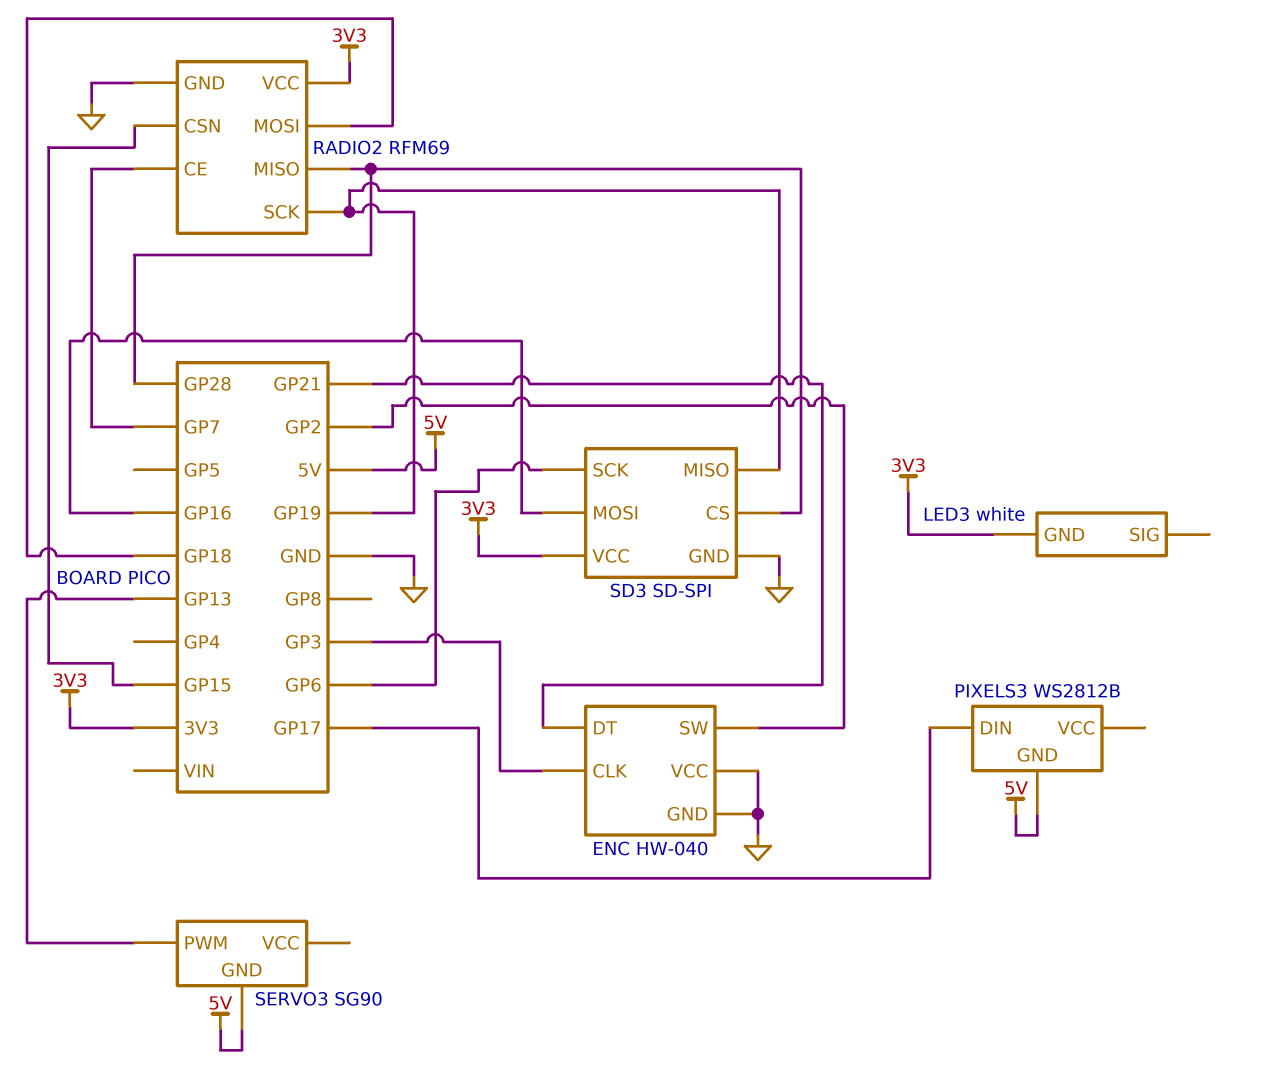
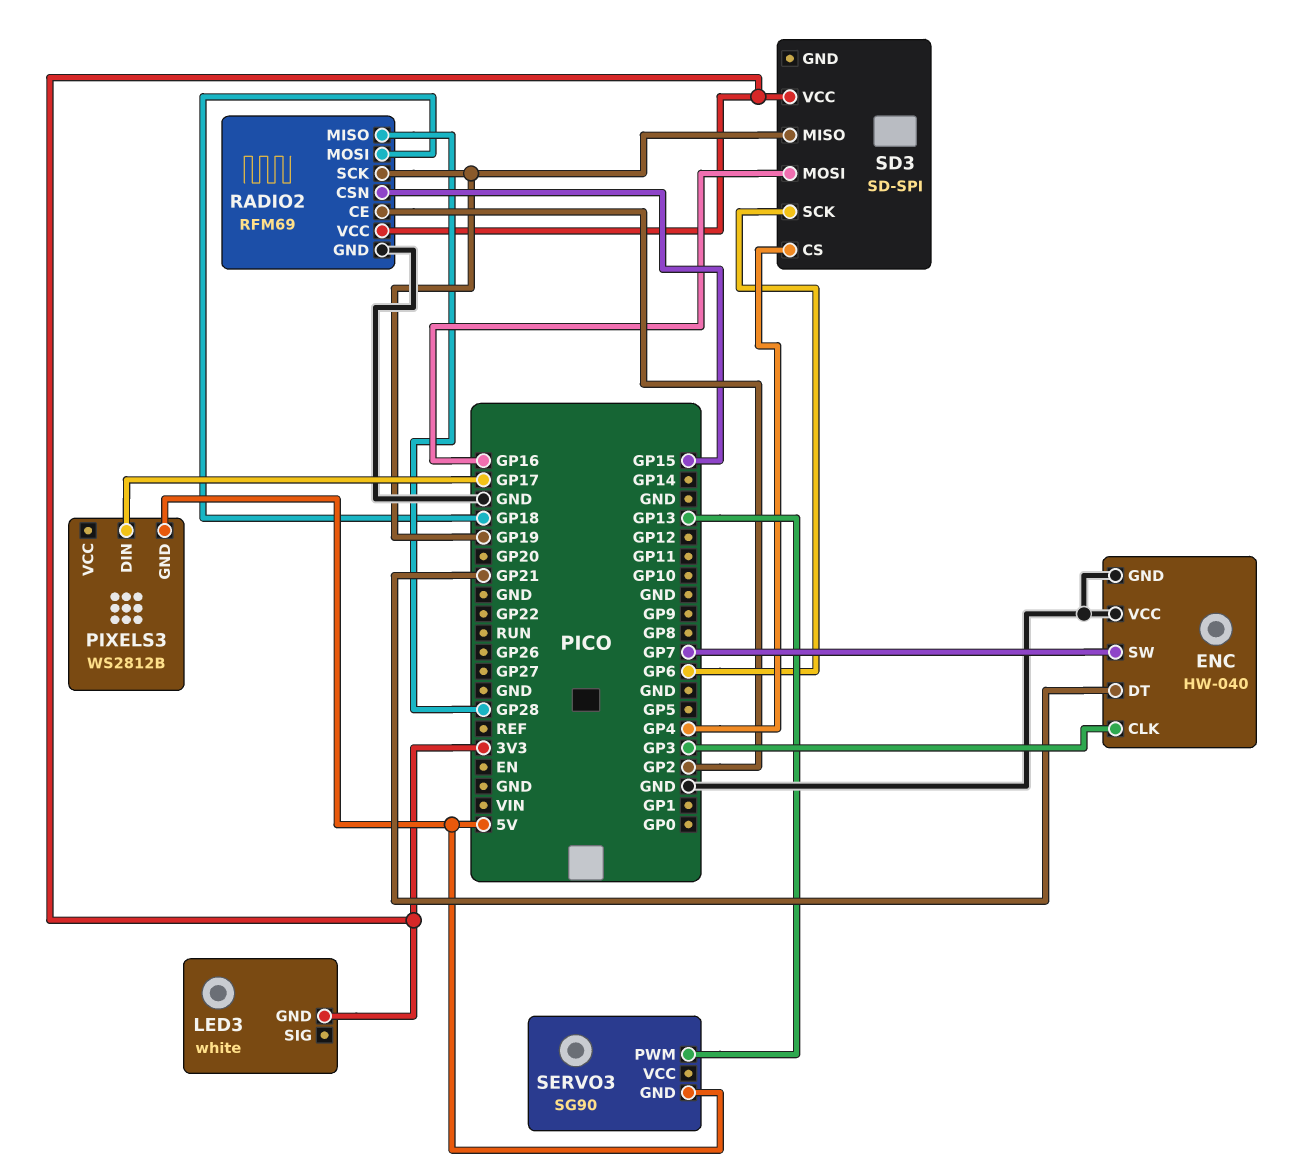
ENC pin SW: GP2 -> GP7
RADIO2 pin CE: GP7 -> GP2
SD3 pin CS: GP28 -> GP4
SD3 pin GND: GND -> none

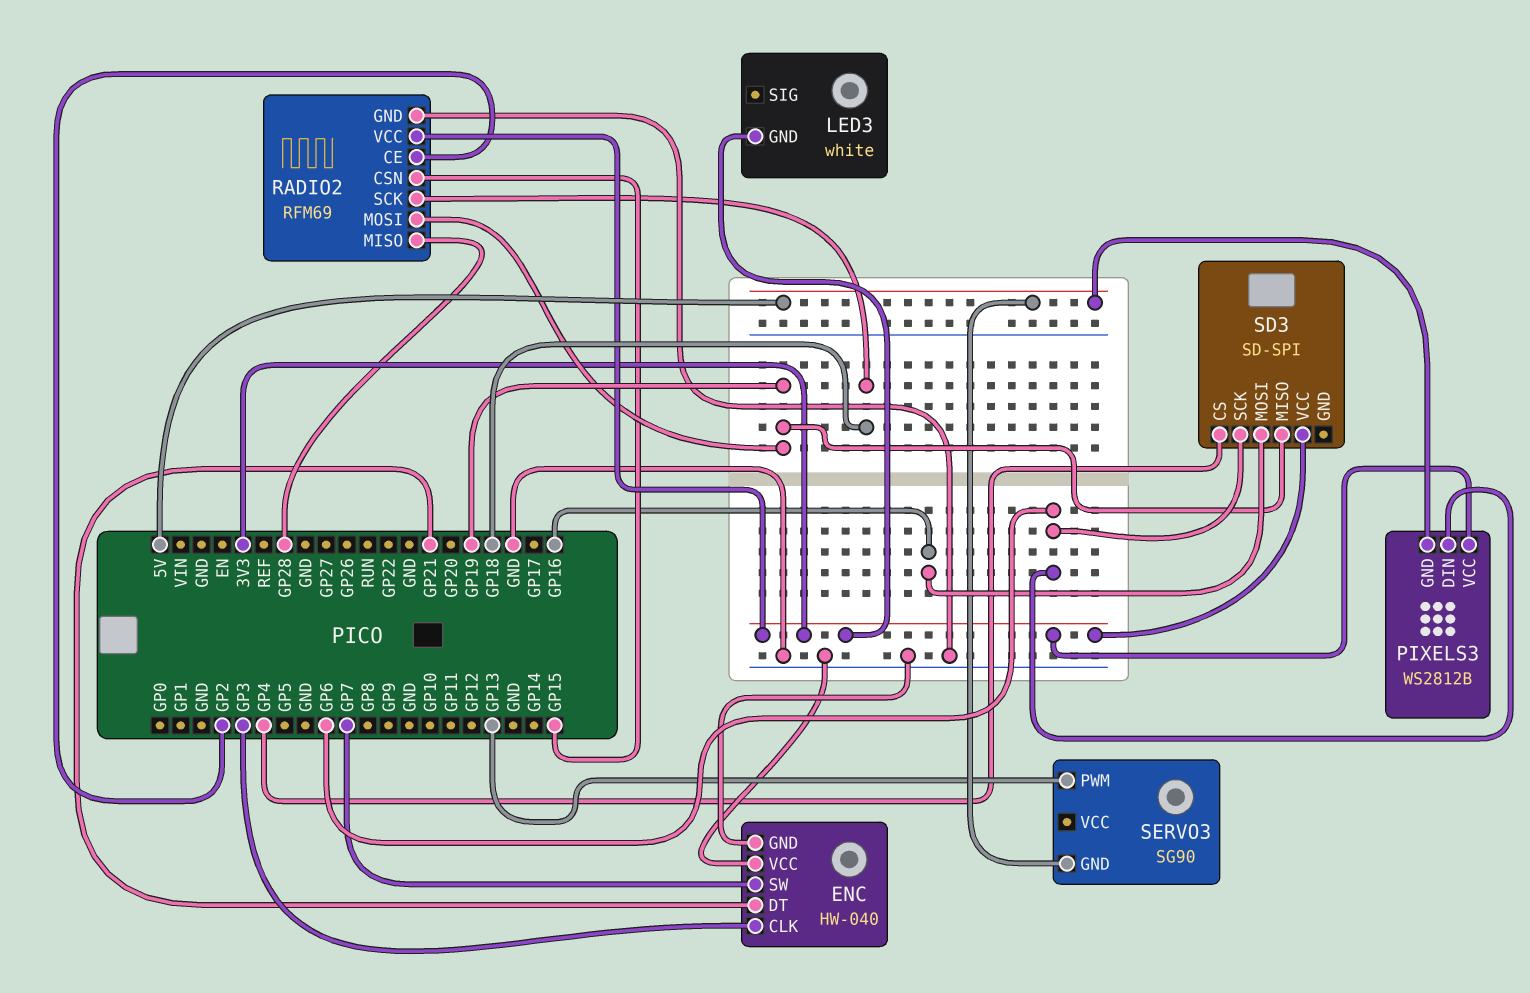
PIXELS3 pin DIN: GP17 -> GP6
PIXELS3 pin VCC: none -> 3V3
RADIO2 pin MOSI: GP18 -> GP19
RADIO2 pin SCK: GP19 -> GP18

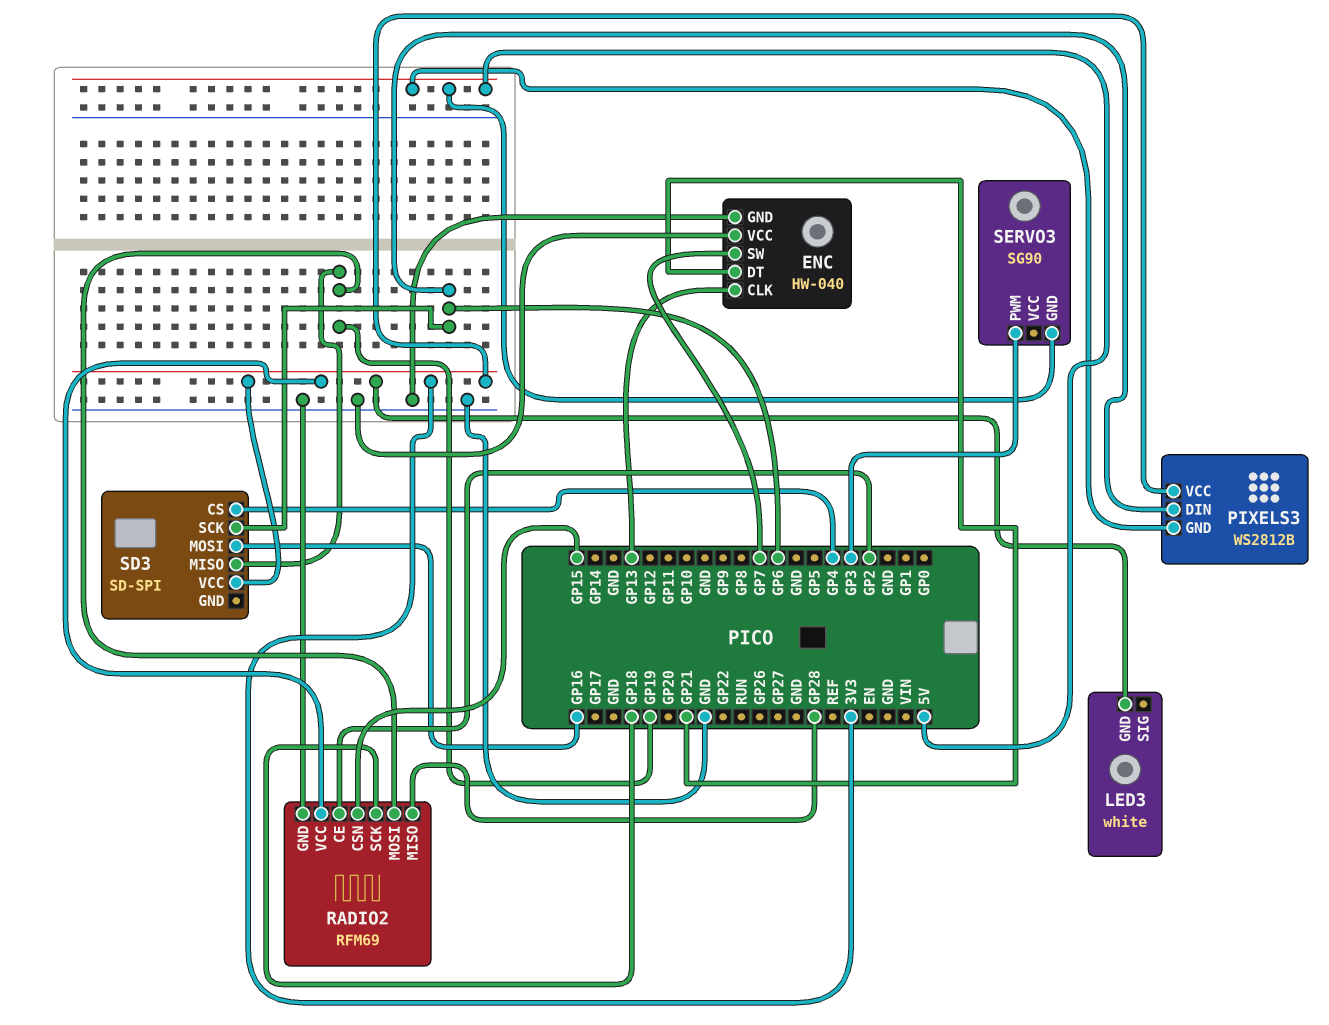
ENC pin CLK: GP3 -> GP13
SERVO3 pin PWM: GP13 -> GP3

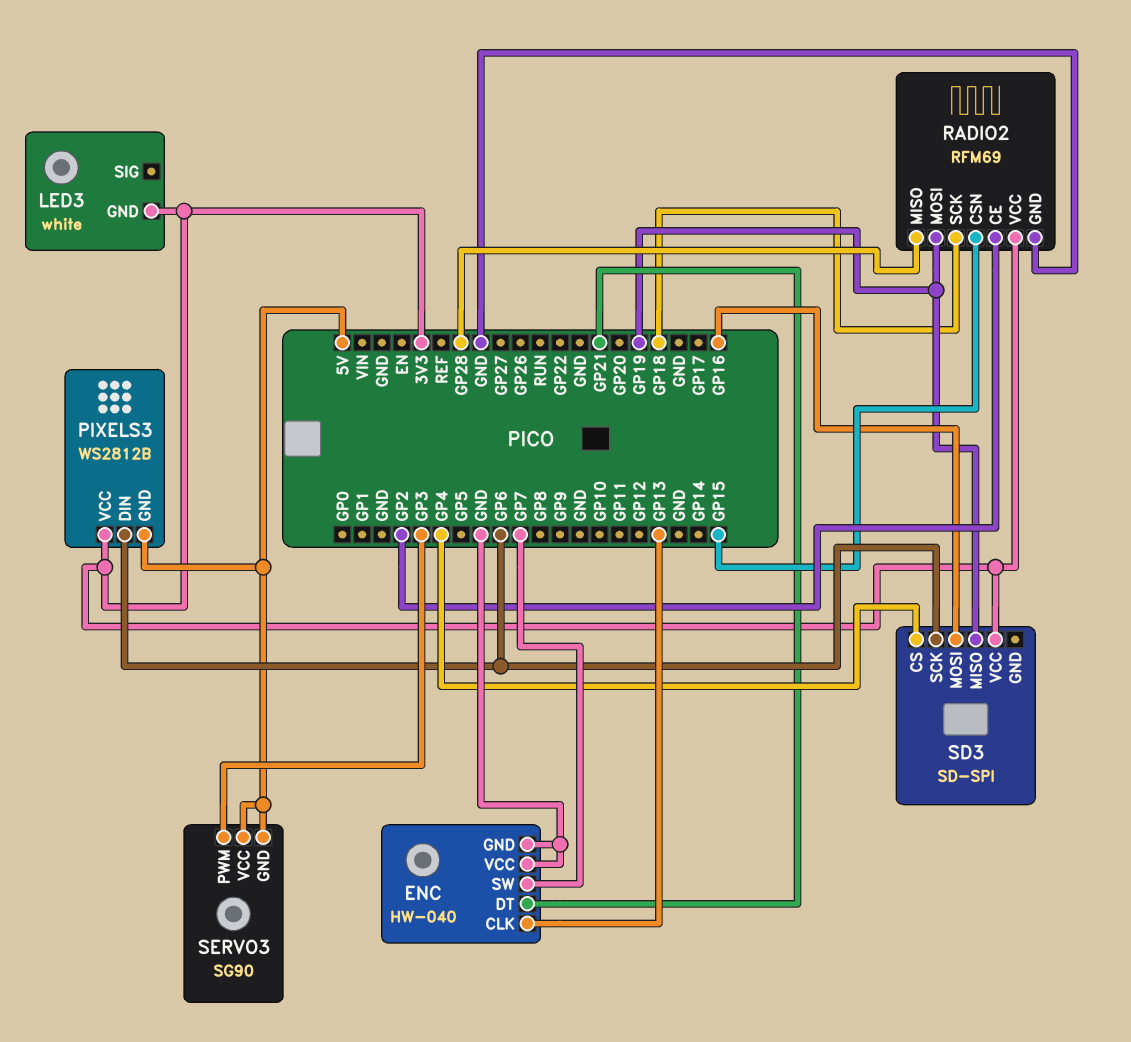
SERVO3 pin VCC: none -> 5V

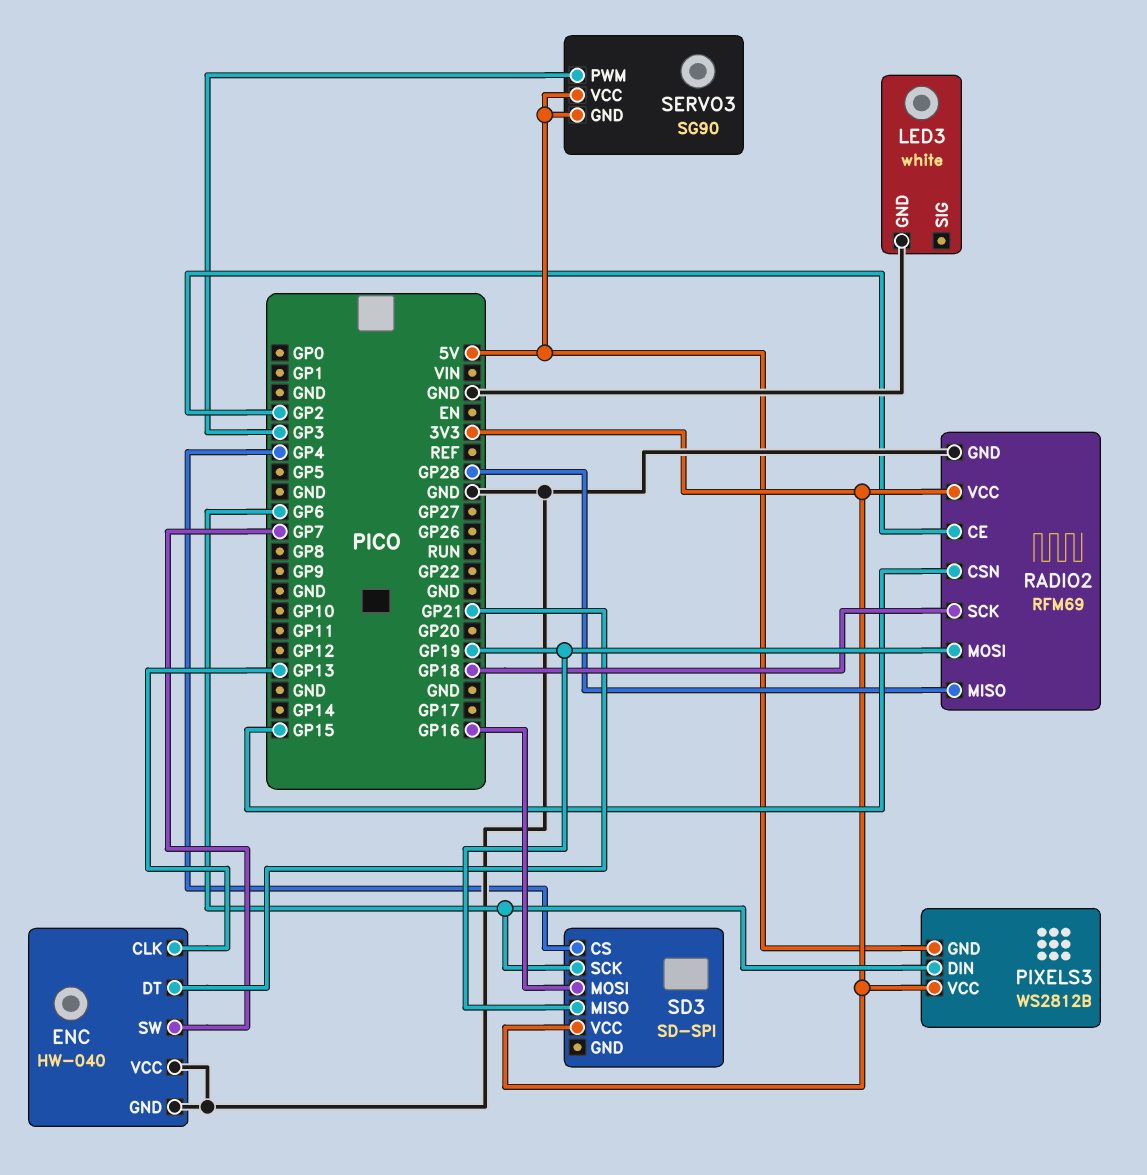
LED3 pin GND: 3V3 -> GND

